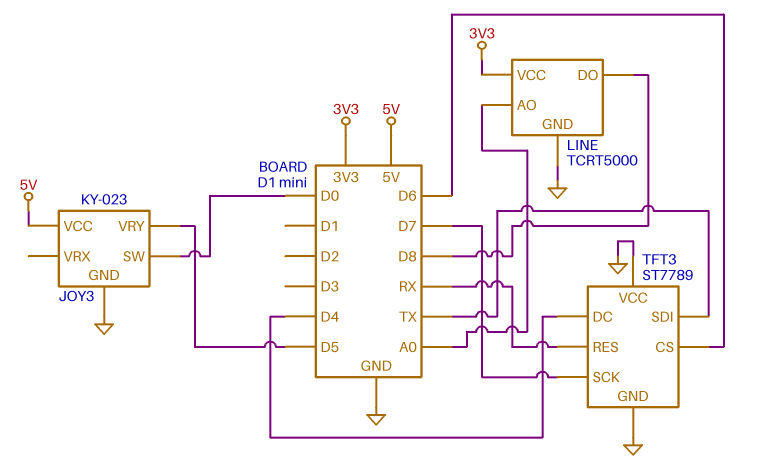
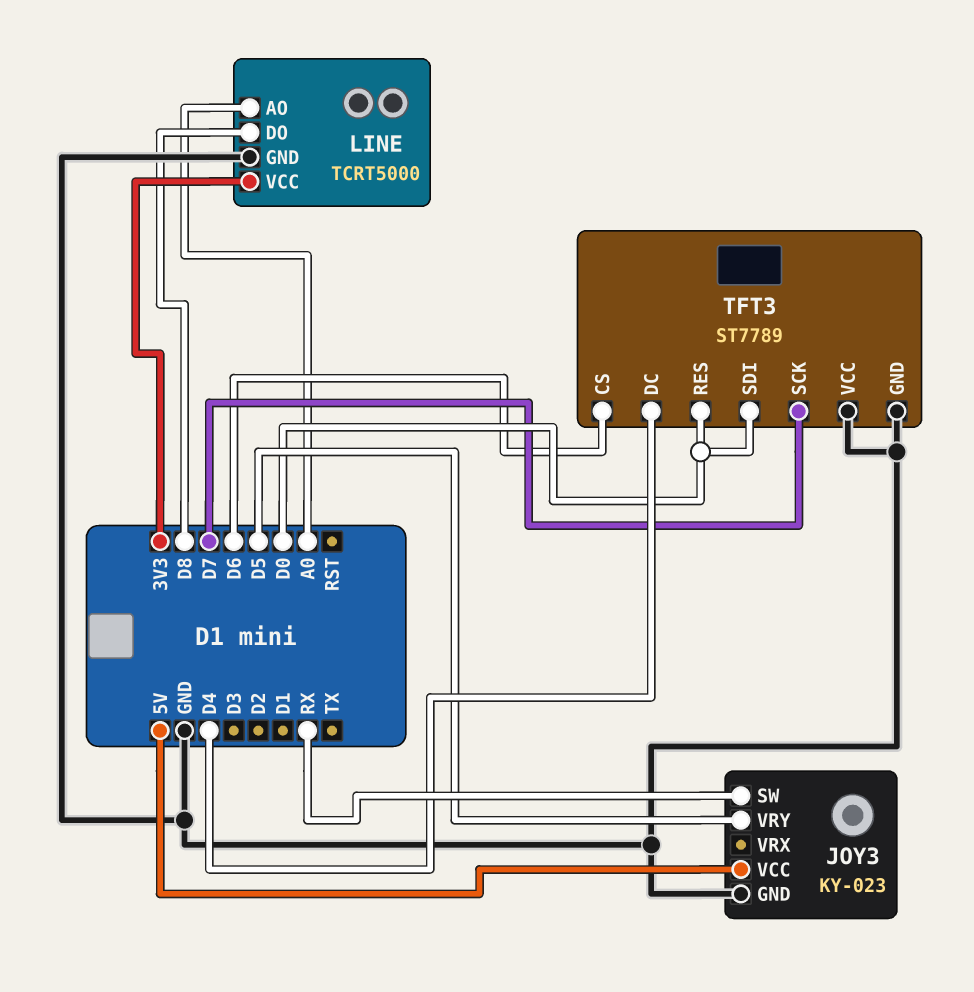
JOY3 pin SW: D0 -> RX
TFT3 pin RES: RX -> D0
TFT3 pin SDI: TX -> D0

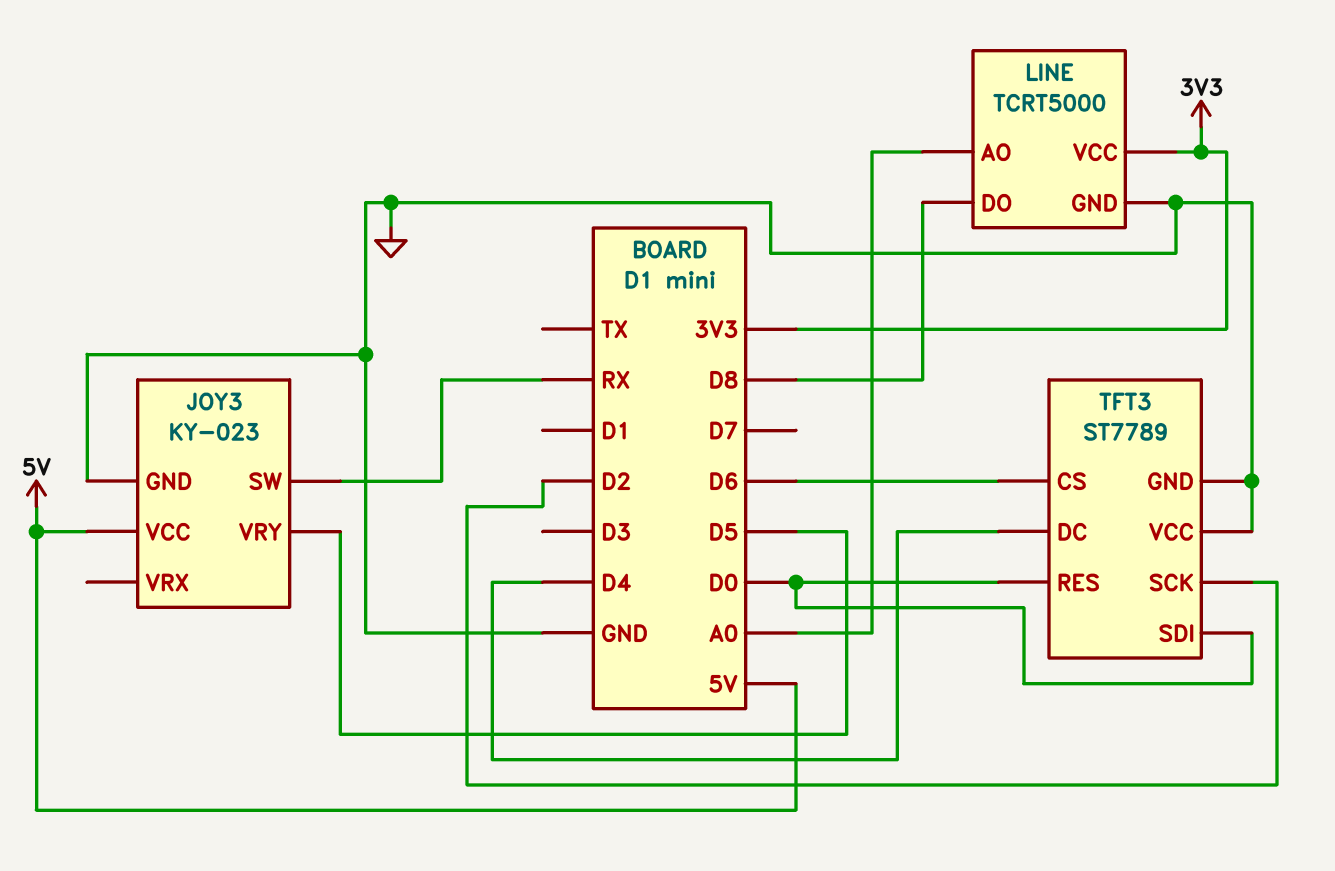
TFT3 pin SCK: D7 -> D2

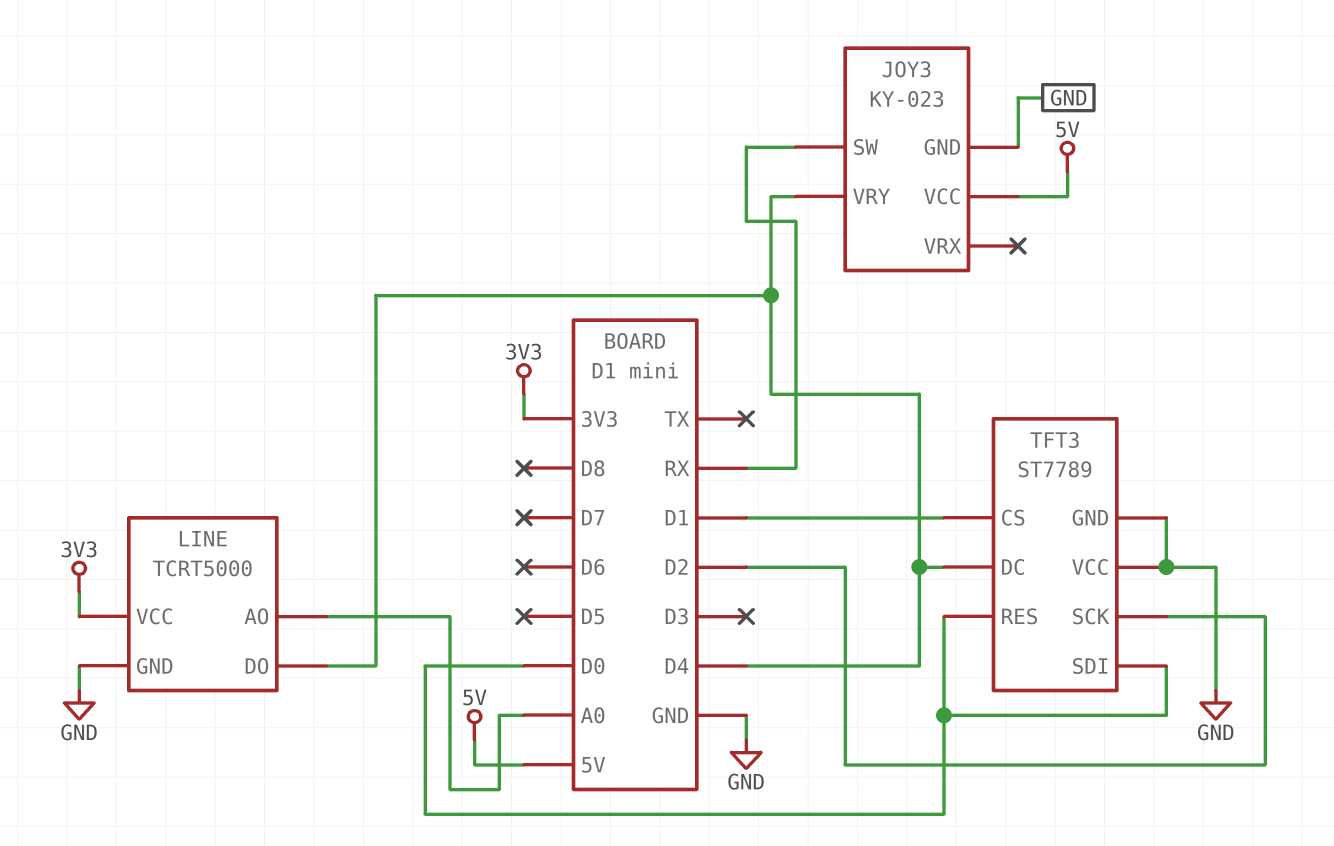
JOY3 pin VRY: D5 -> D4
LINE pin DO: D8 -> D4
TFT3 pin CS: D6 -> D1

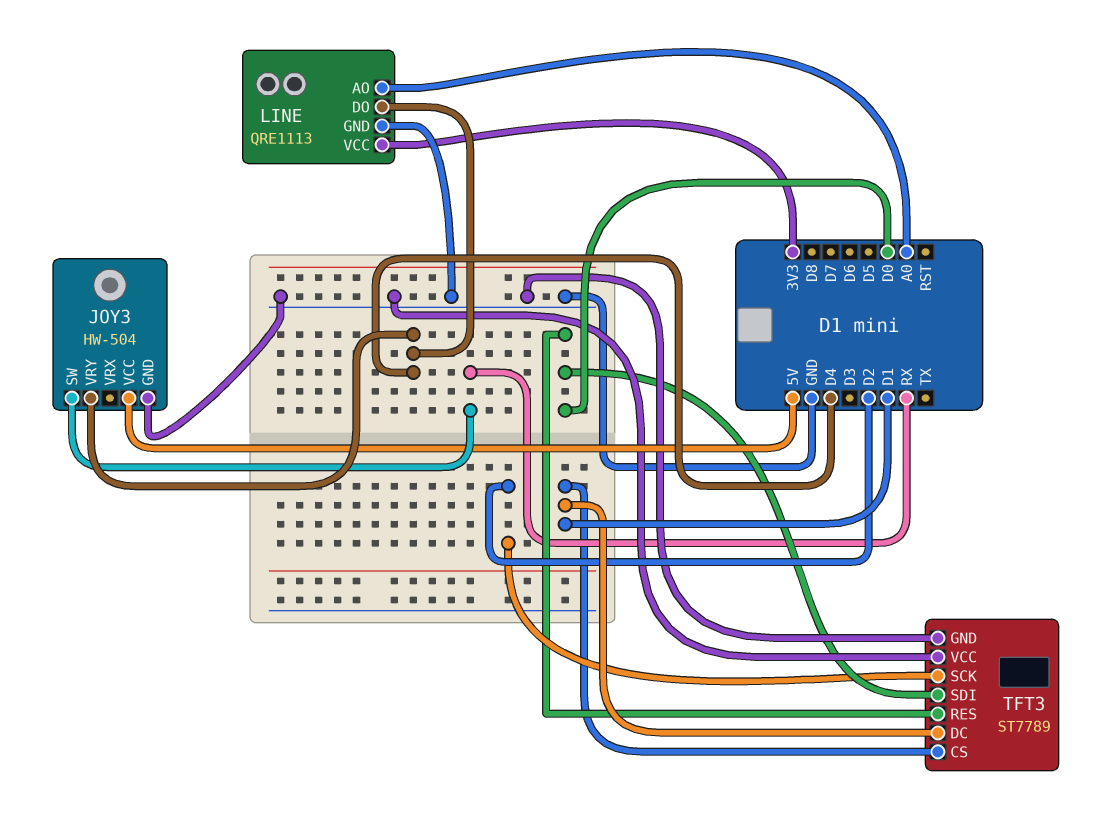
JOY3: KY-023 -> HW-504
LINE: TCRT5000 -> QRE1113
TFT3 pin DC: D4 -> D1

